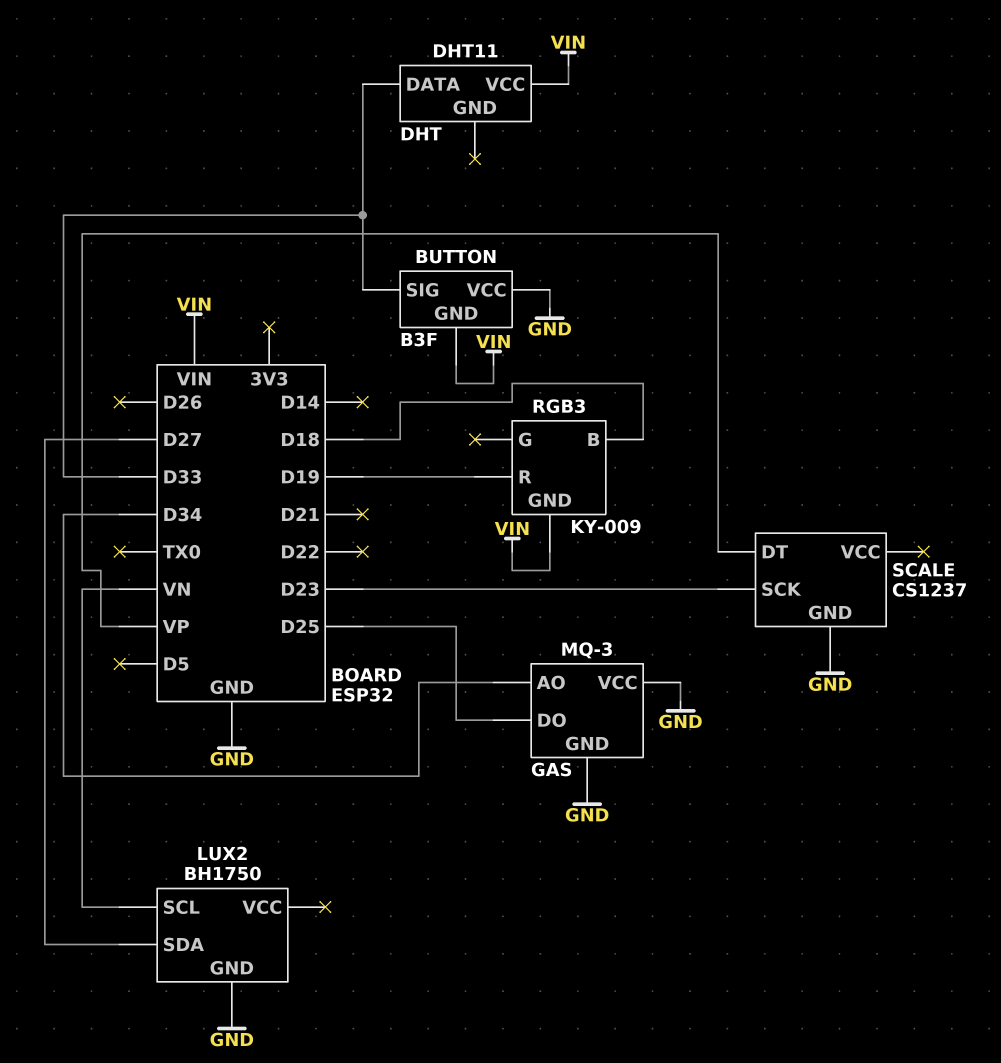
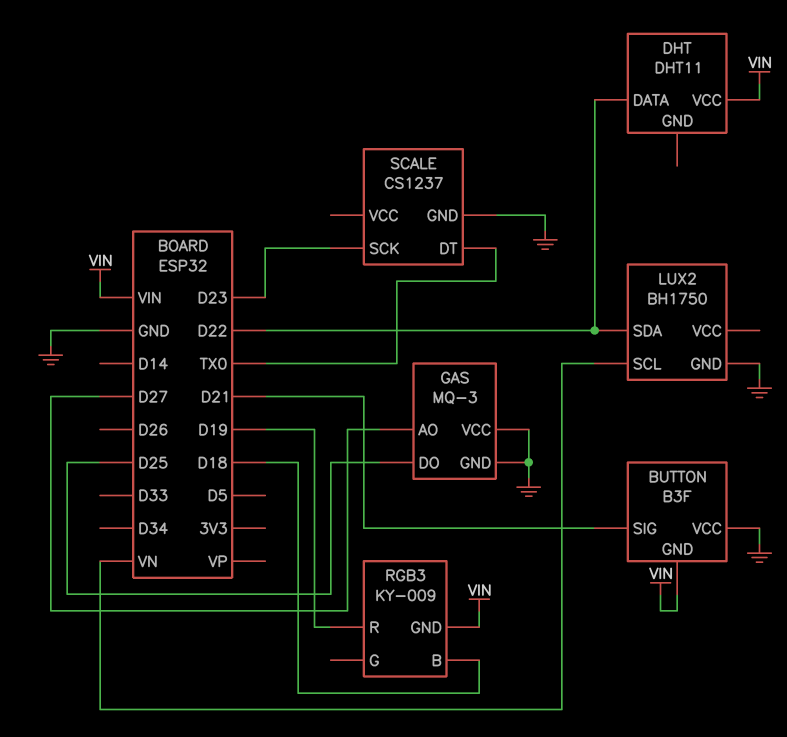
BUTTON pin SIG: D33 -> D21
DHT pin DATA: D33 -> D22
GAS pin AO: D34 -> D27
LUX2 pin SDA: D27 -> D22
SCALE pin DT: VP -> TX0

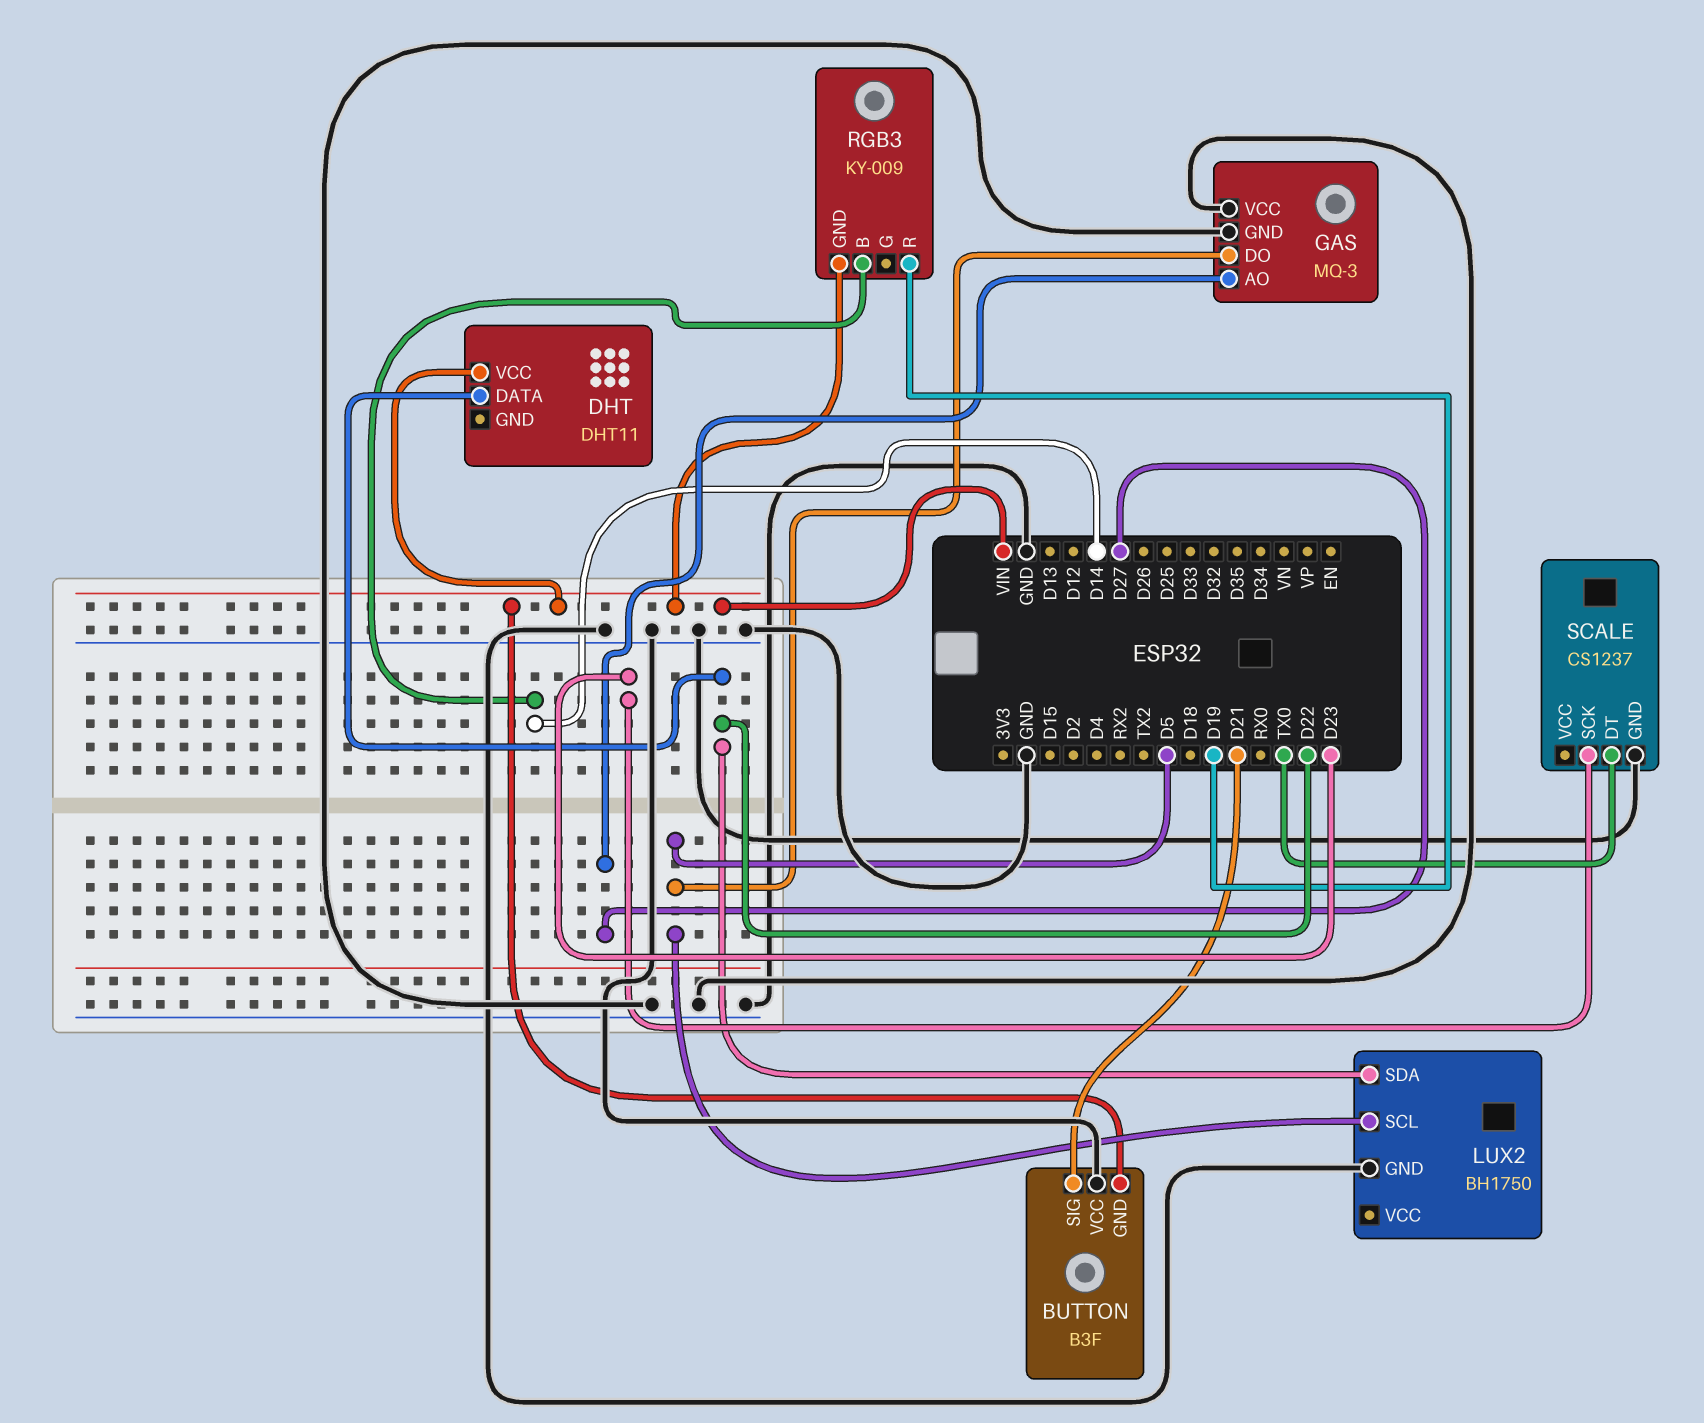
GAS pin DO: D25 -> D5
LUX2 pin SCL: VN -> D5
RGB3 pin B: D18 -> D14

